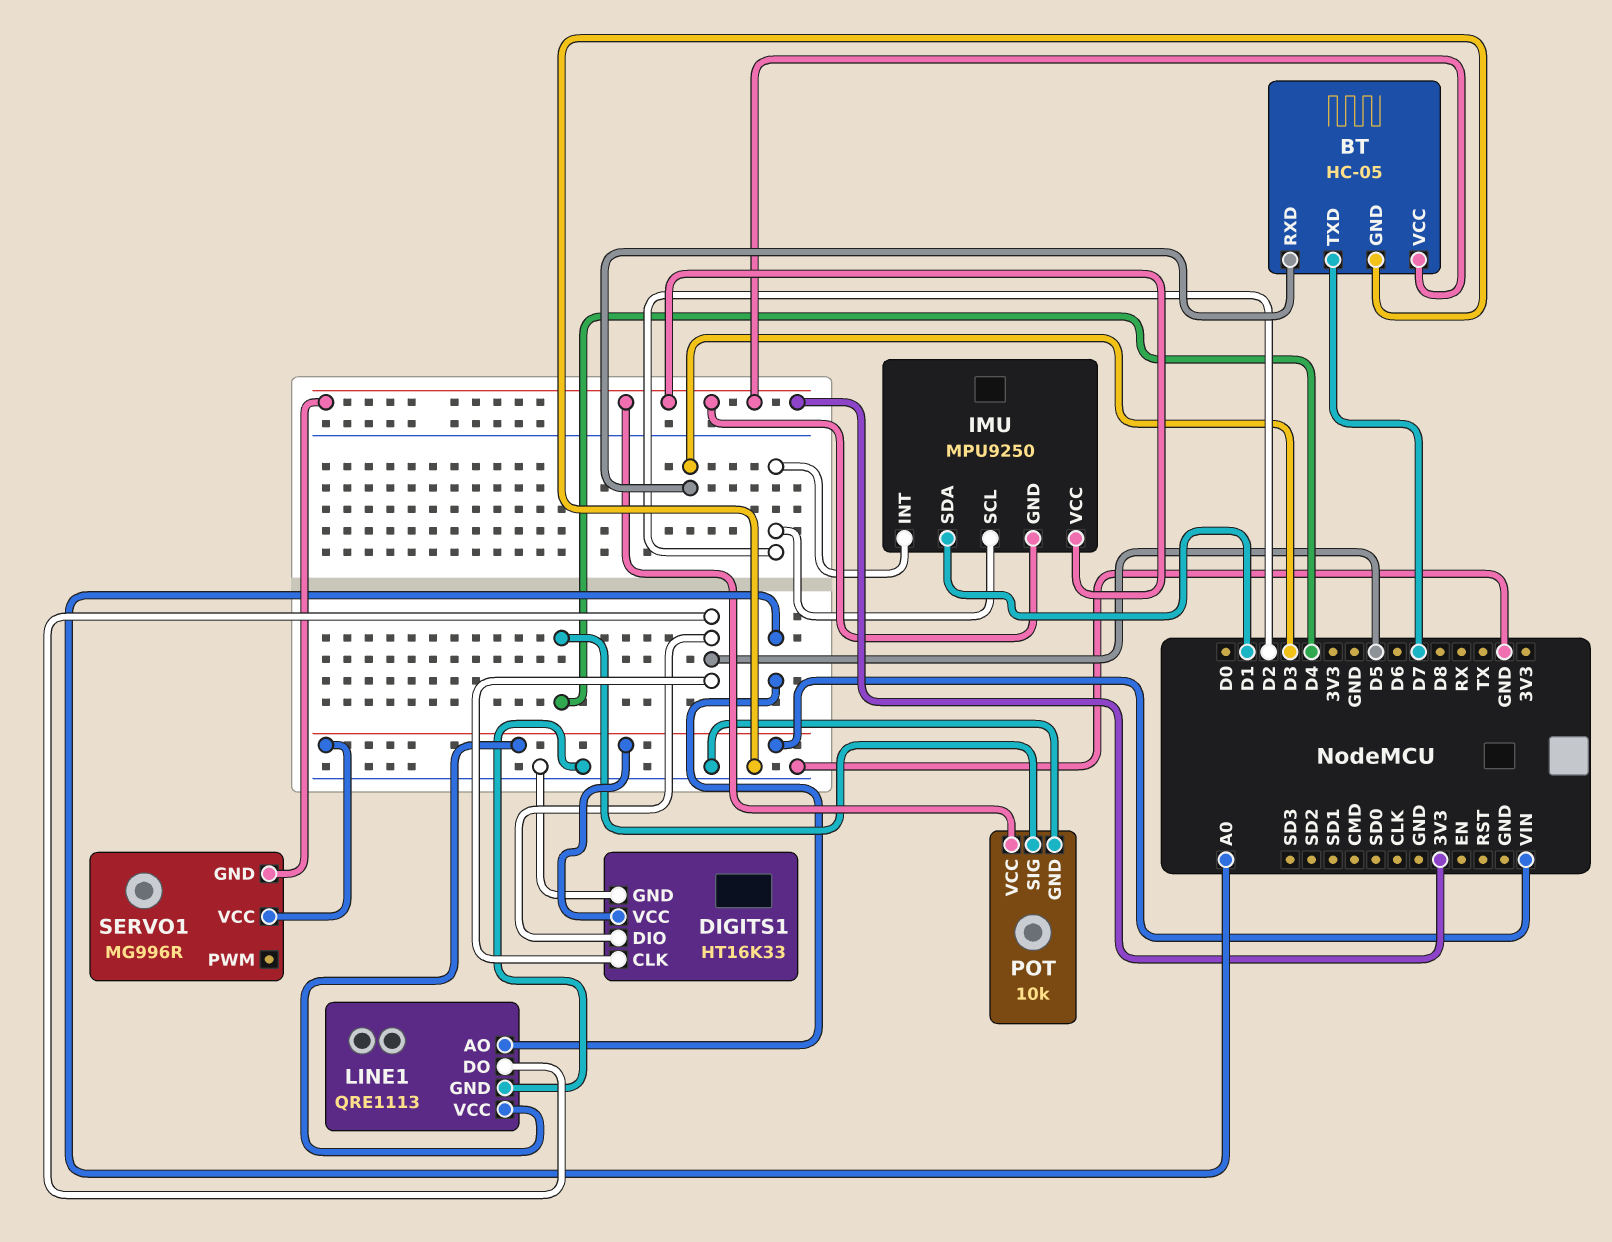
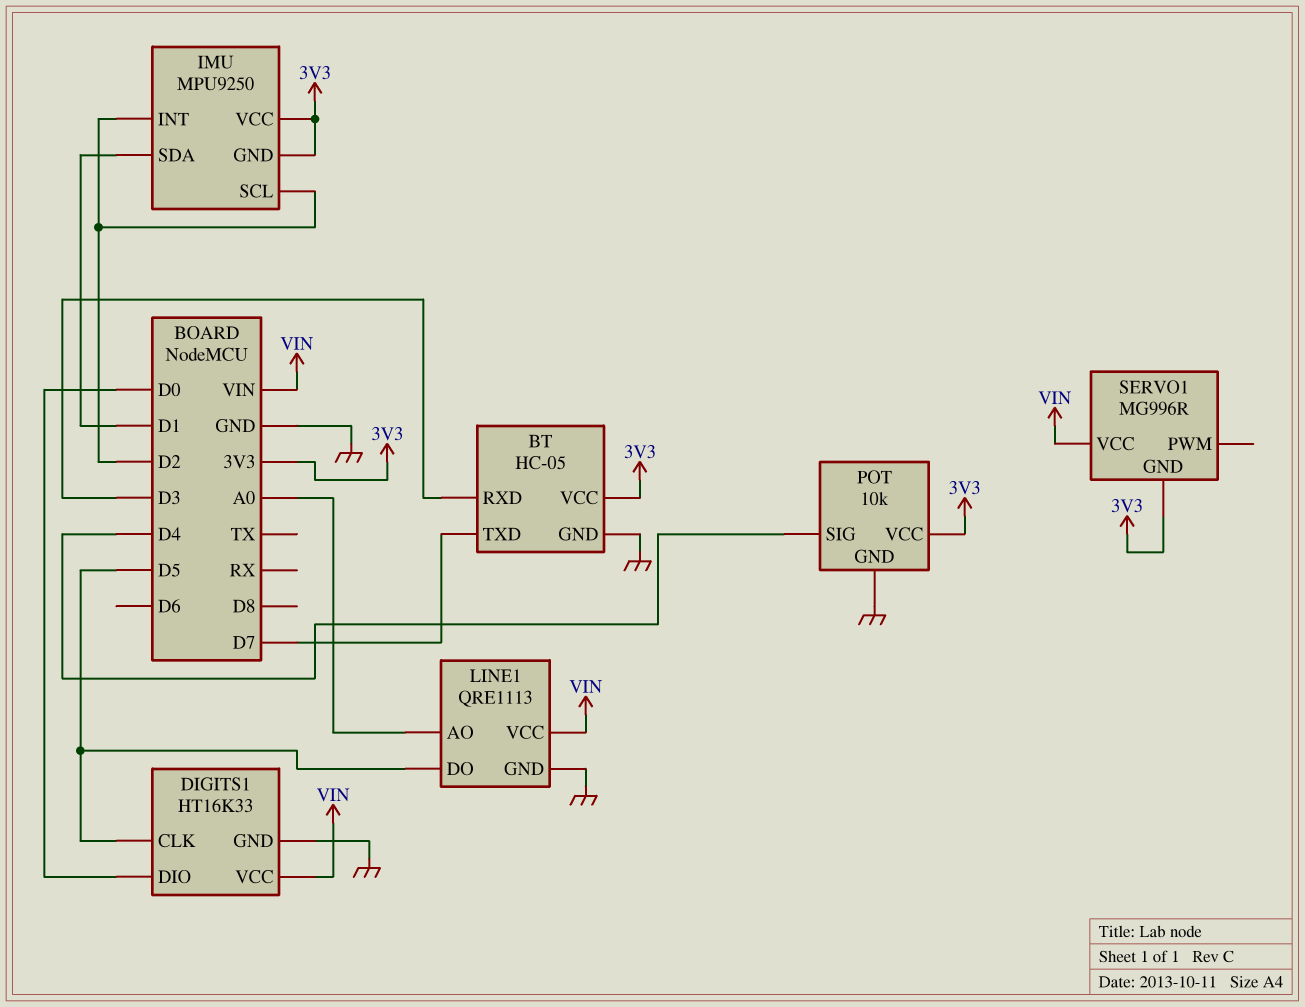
DIGITS1 pin DIO: D5 -> D0

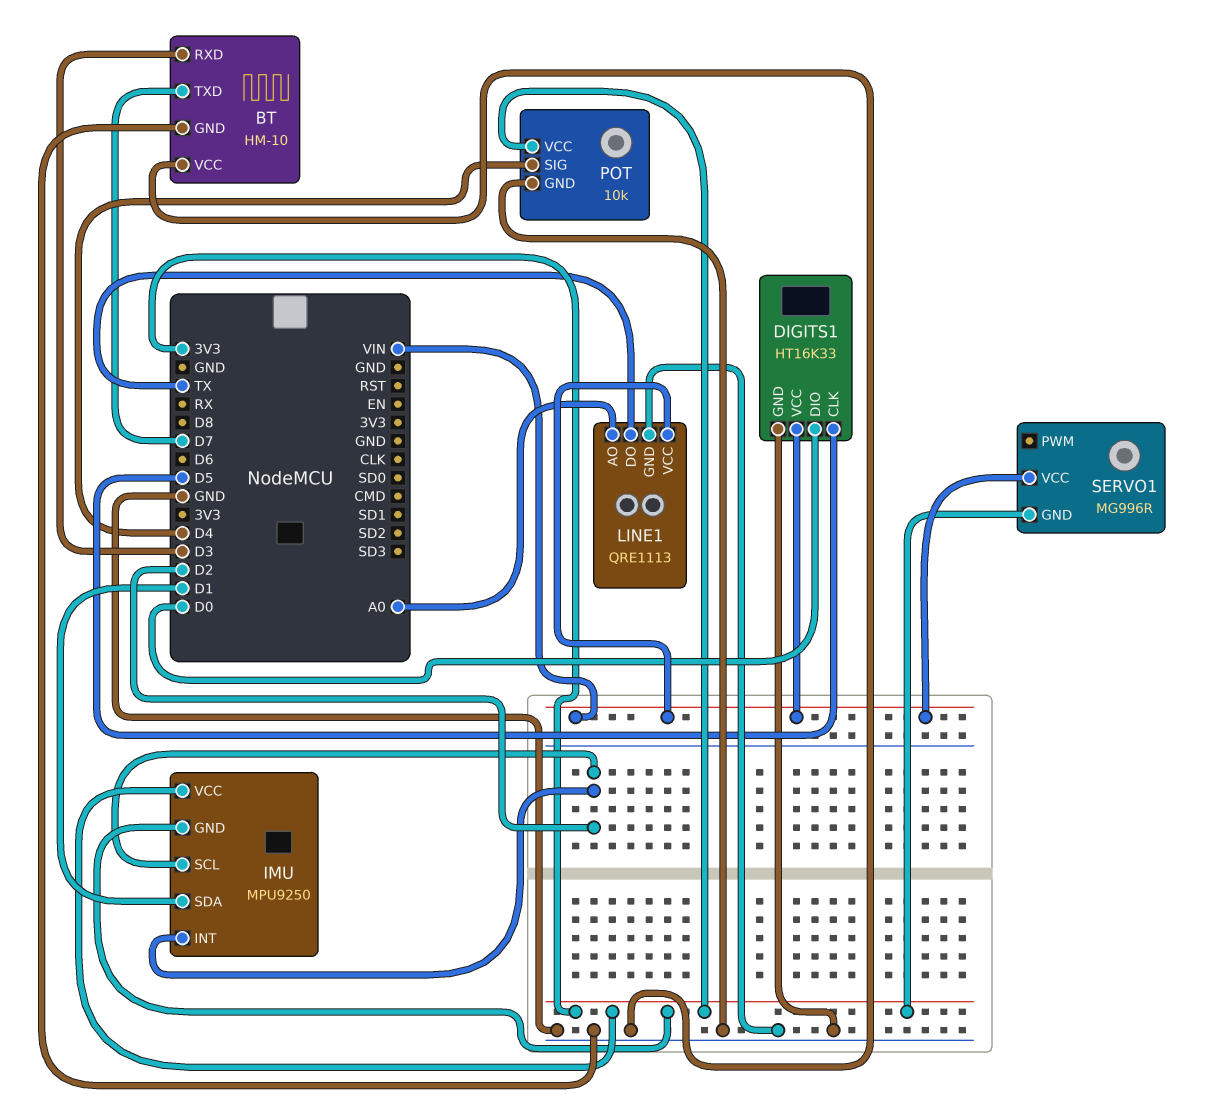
BT: HC-05 -> HM-10
BT pin VCC: 3V3 -> GND
LINE1 pin DO: D5 -> TX

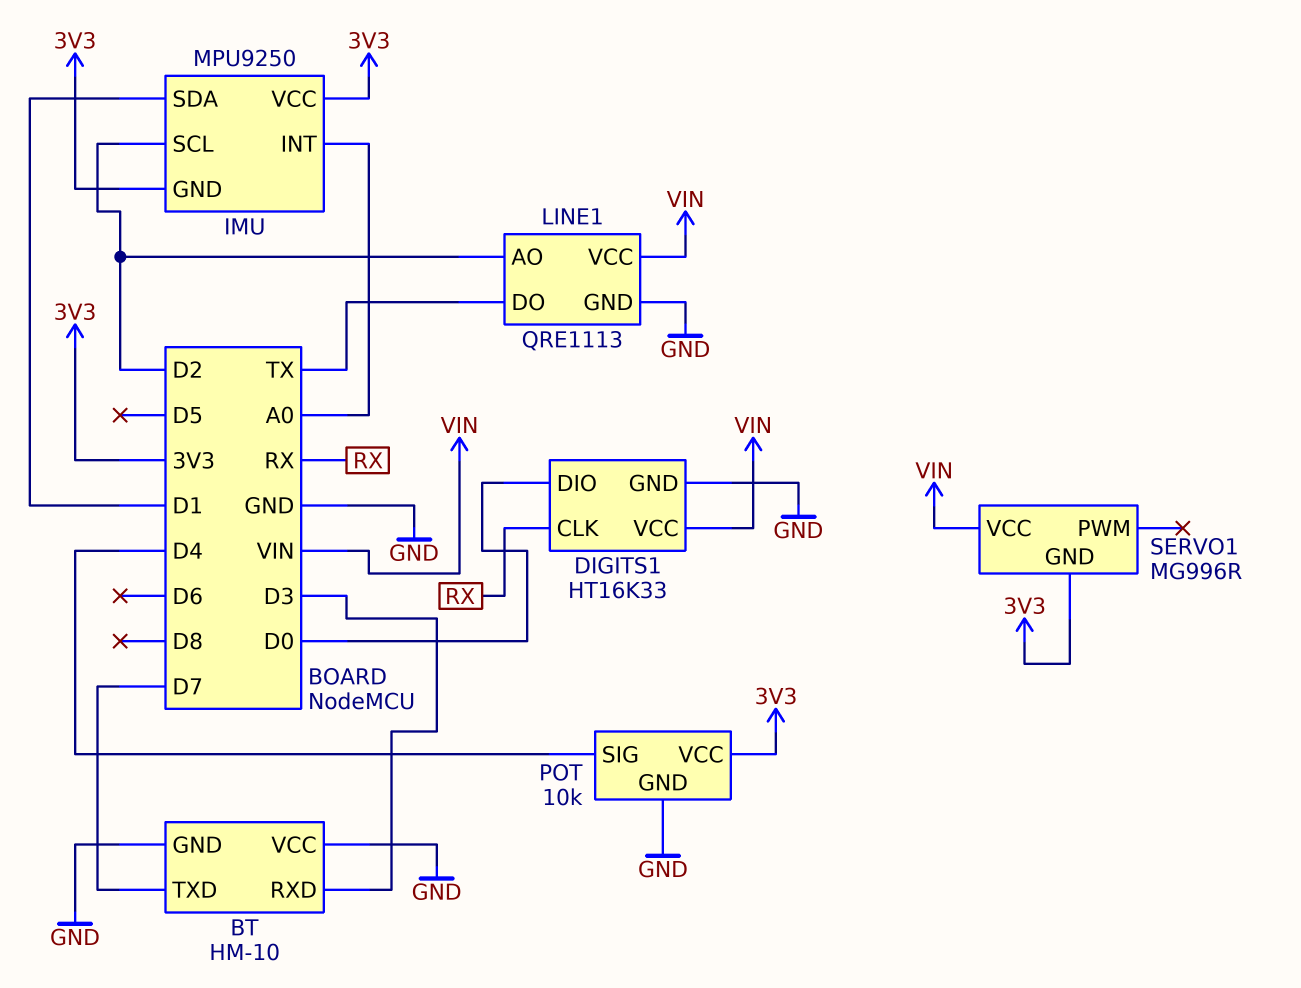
DIGITS1 pin CLK: D5 -> RX
IMU pin INT: D2 -> A0
LINE1 pin AO: A0 -> D2

